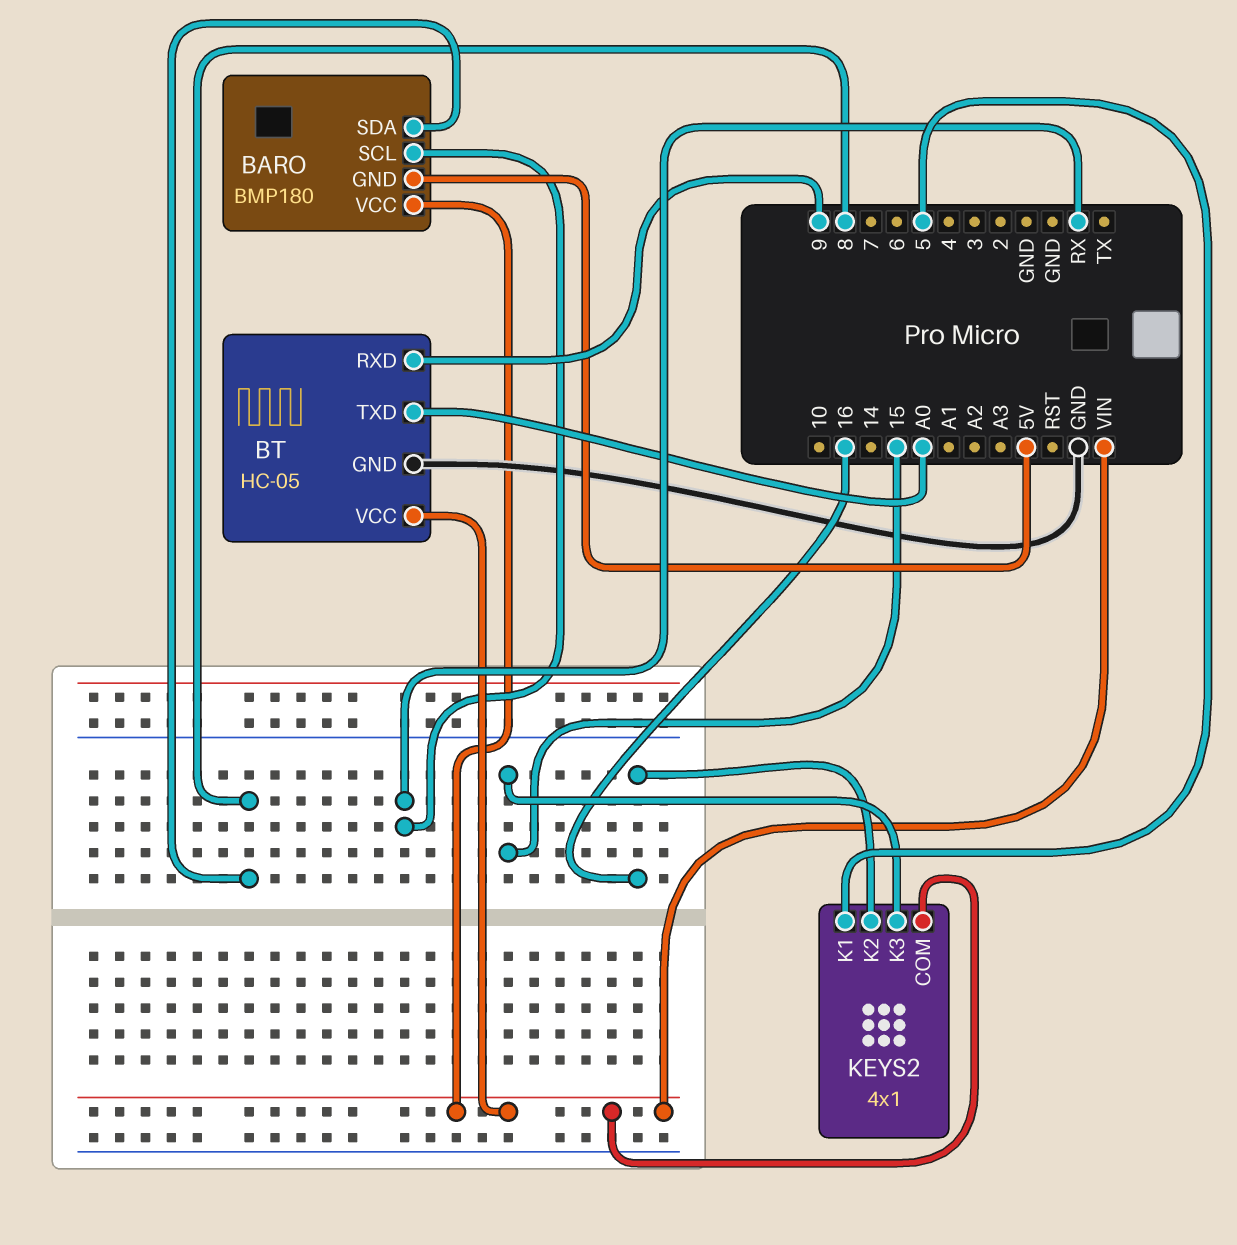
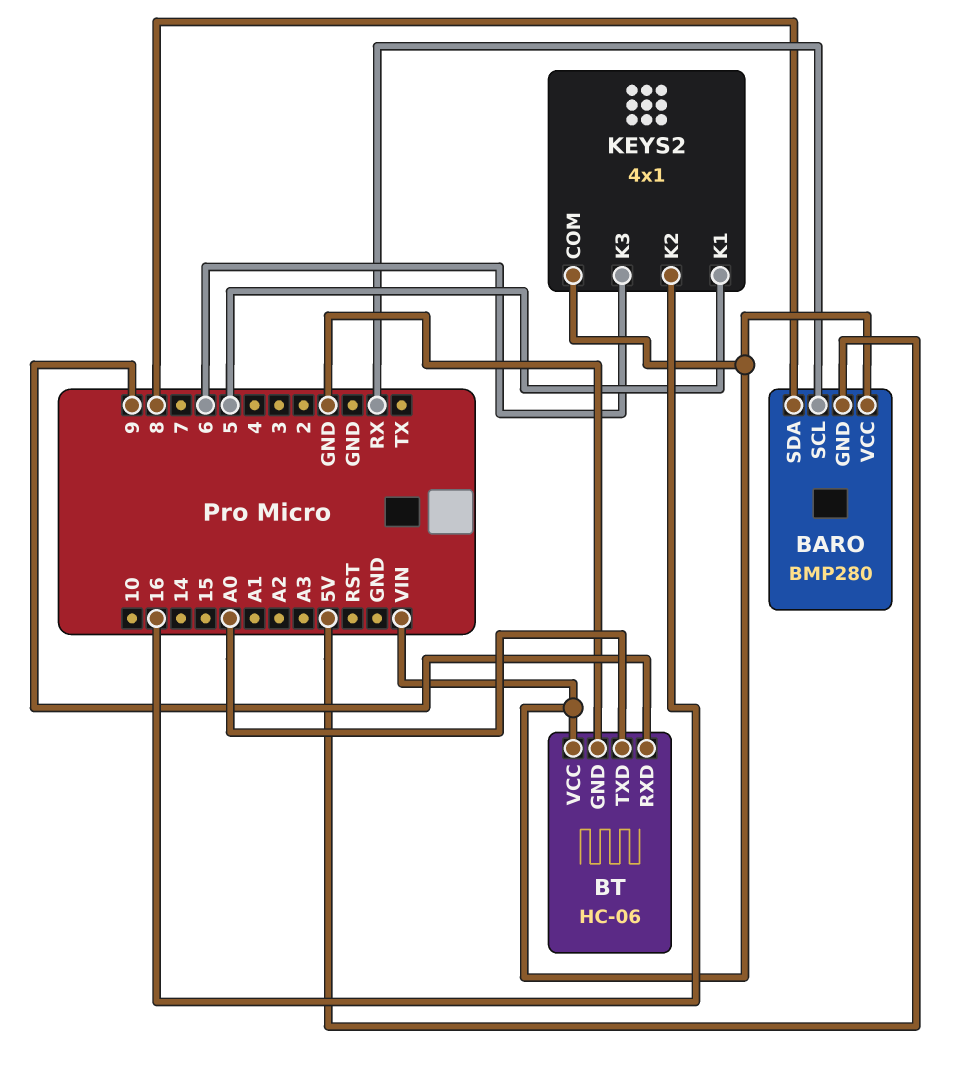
BARO: BMP180 -> BMP280
BT: HC-05 -> HC-06
KEYS2 pin K3: 15 -> 6

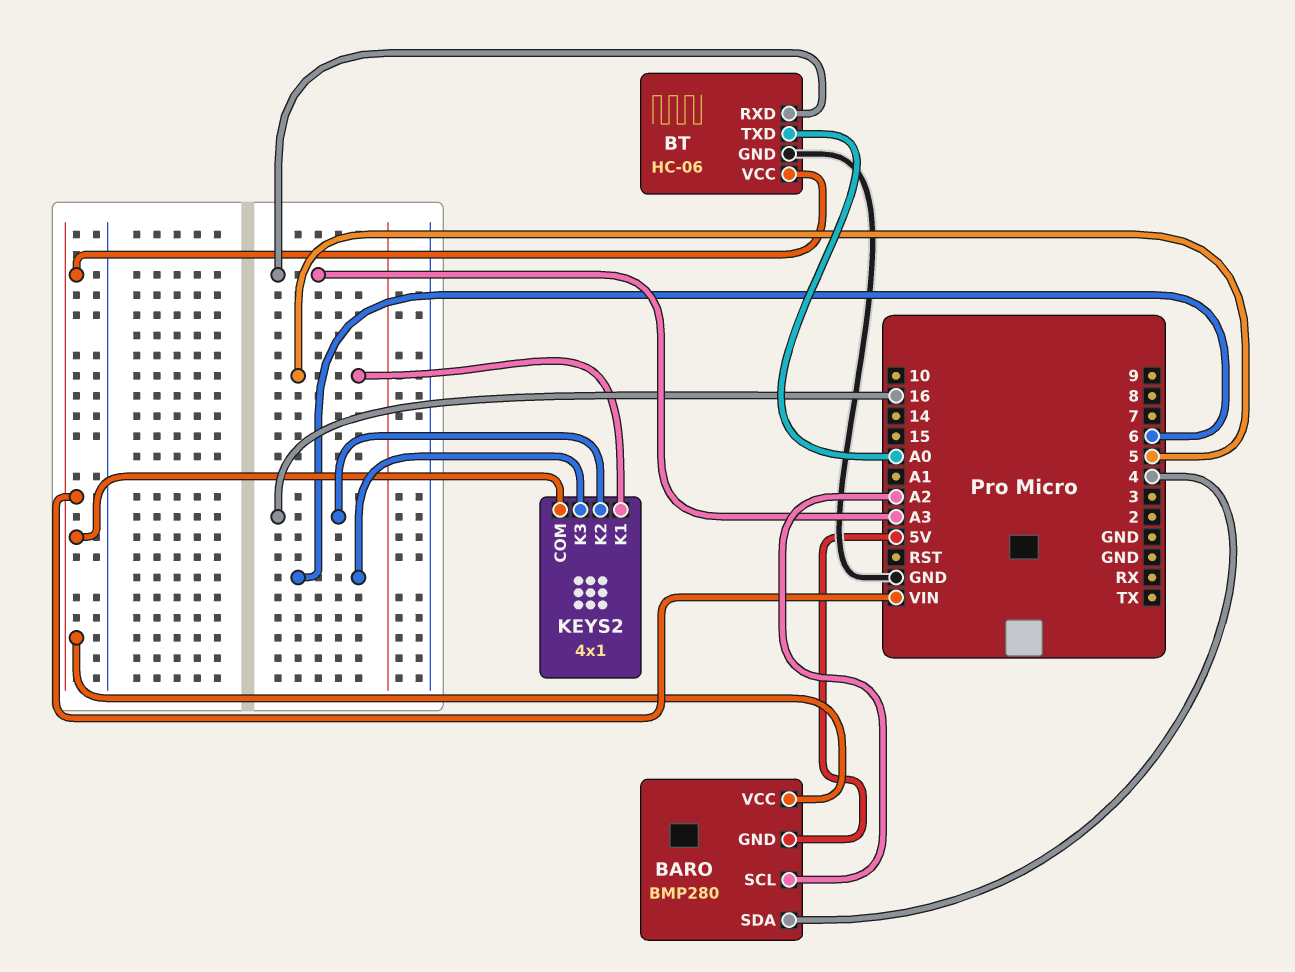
BARO pin SCL: RX -> A2
BARO pin SDA: 8 -> 4
BT pin RXD: 9 -> A3

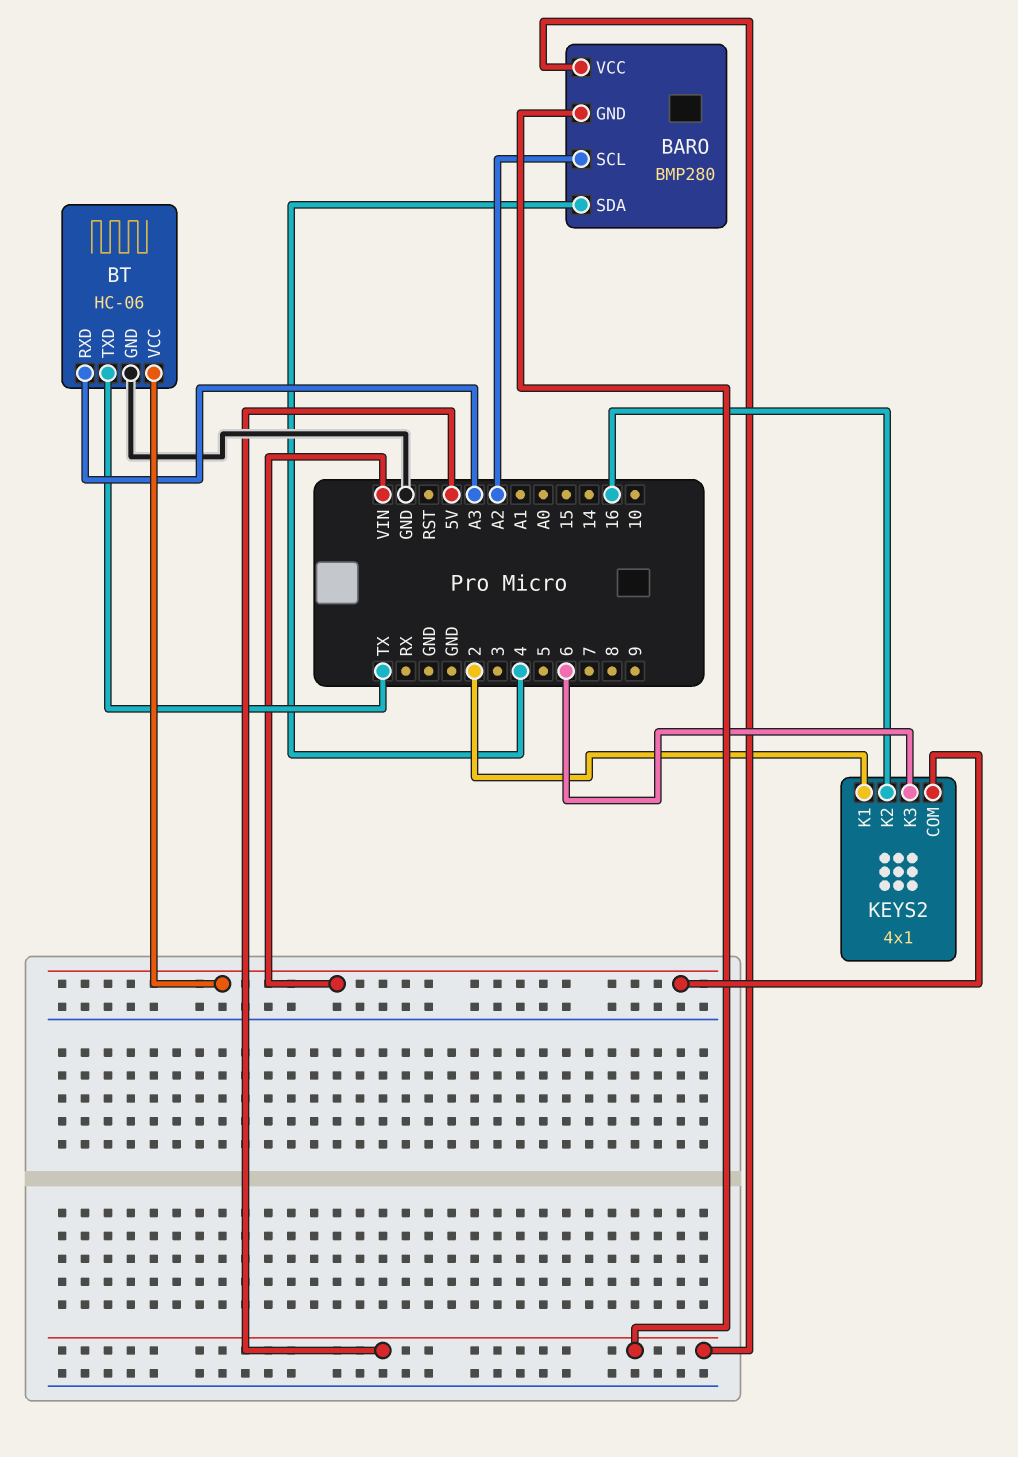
BARO pin VCC: VIN -> 5V
BT pin TXD: A0 -> TX
KEYS2 pin K1: 5 -> 2

